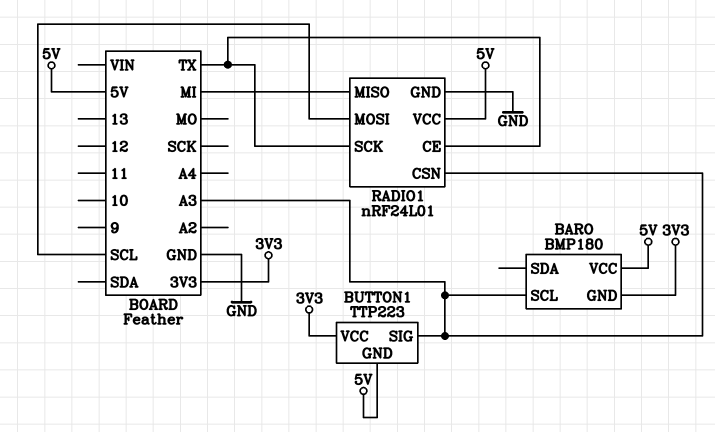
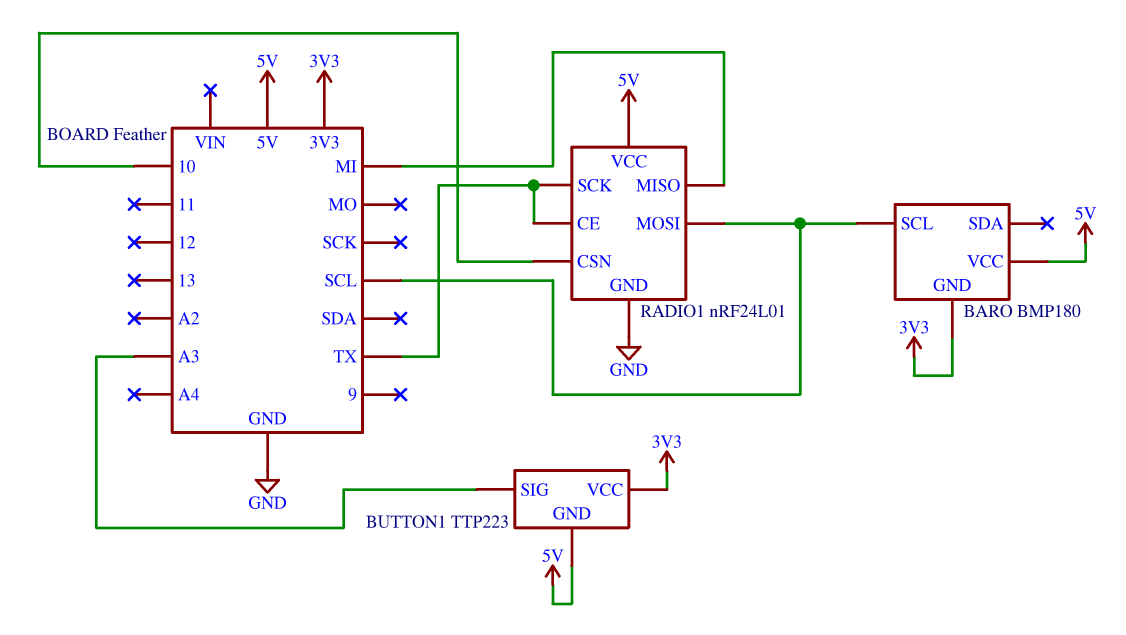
BARO pin SCL: A3 -> SCL
RADIO1 pin CSN: A3 -> 10

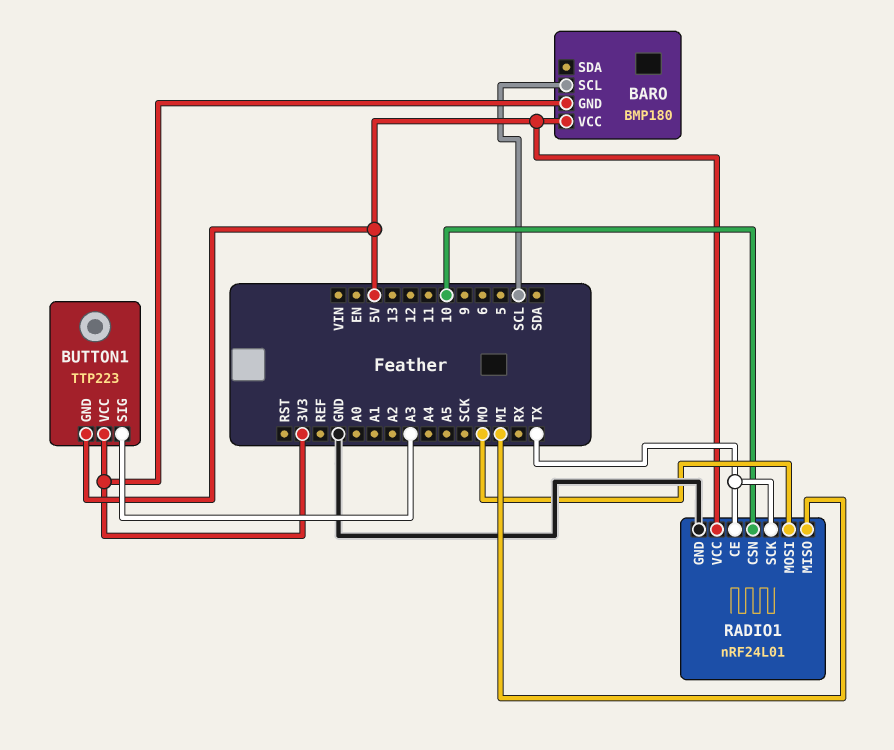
RADIO1 pin MOSI: SCL -> MO

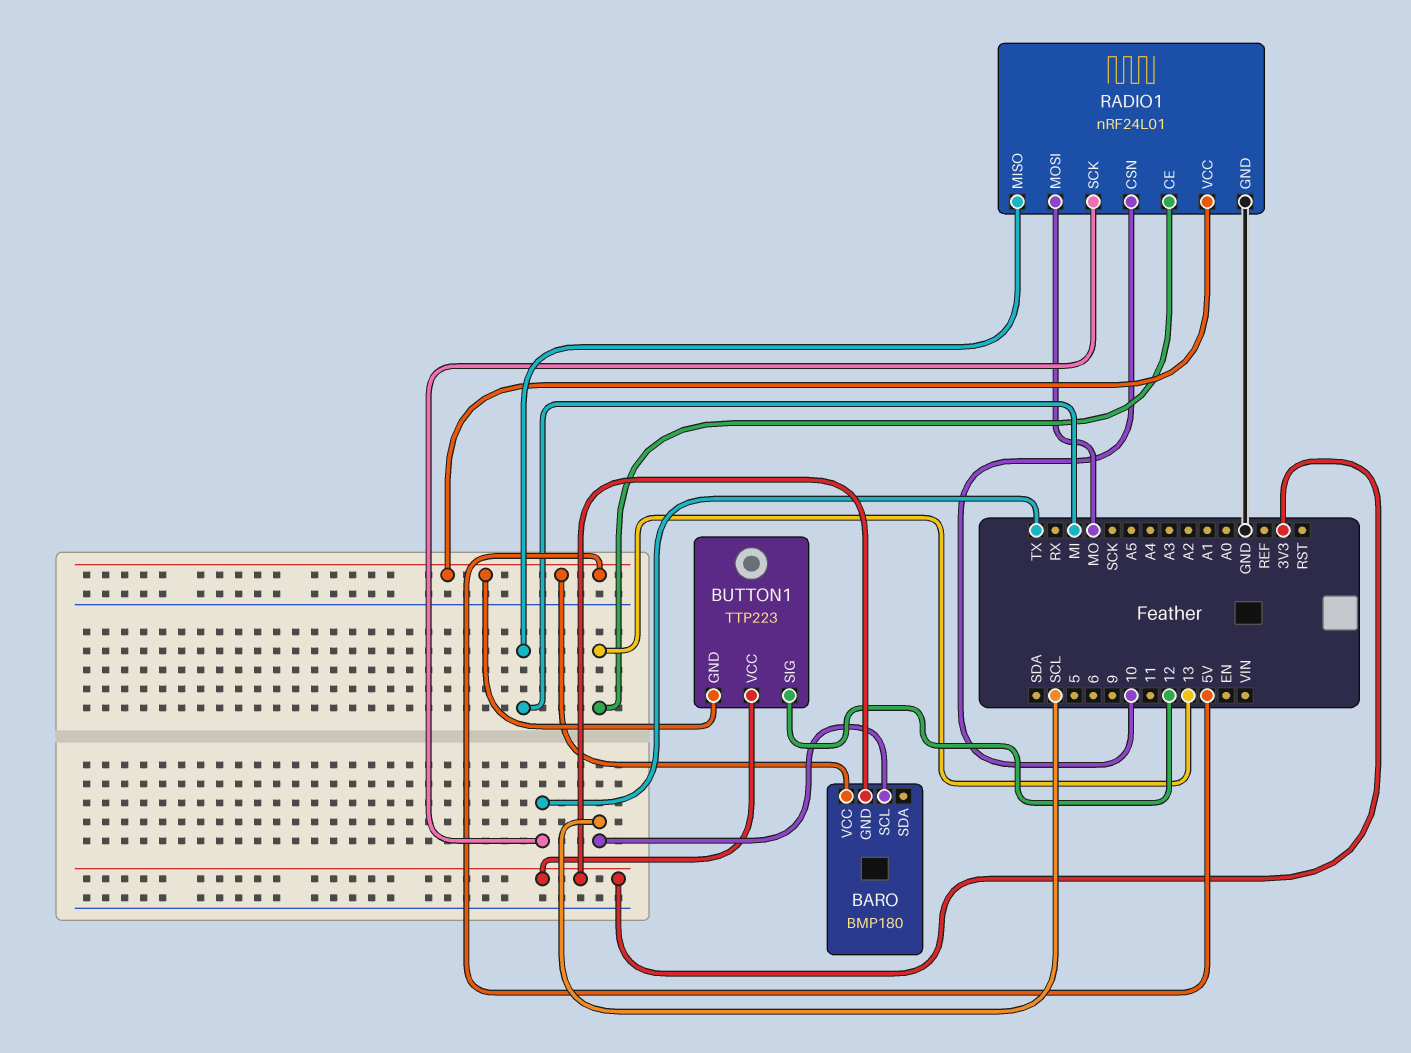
BUTTON1 pin SIG: A3 -> 12
RADIO1 pin CE: TX -> 13

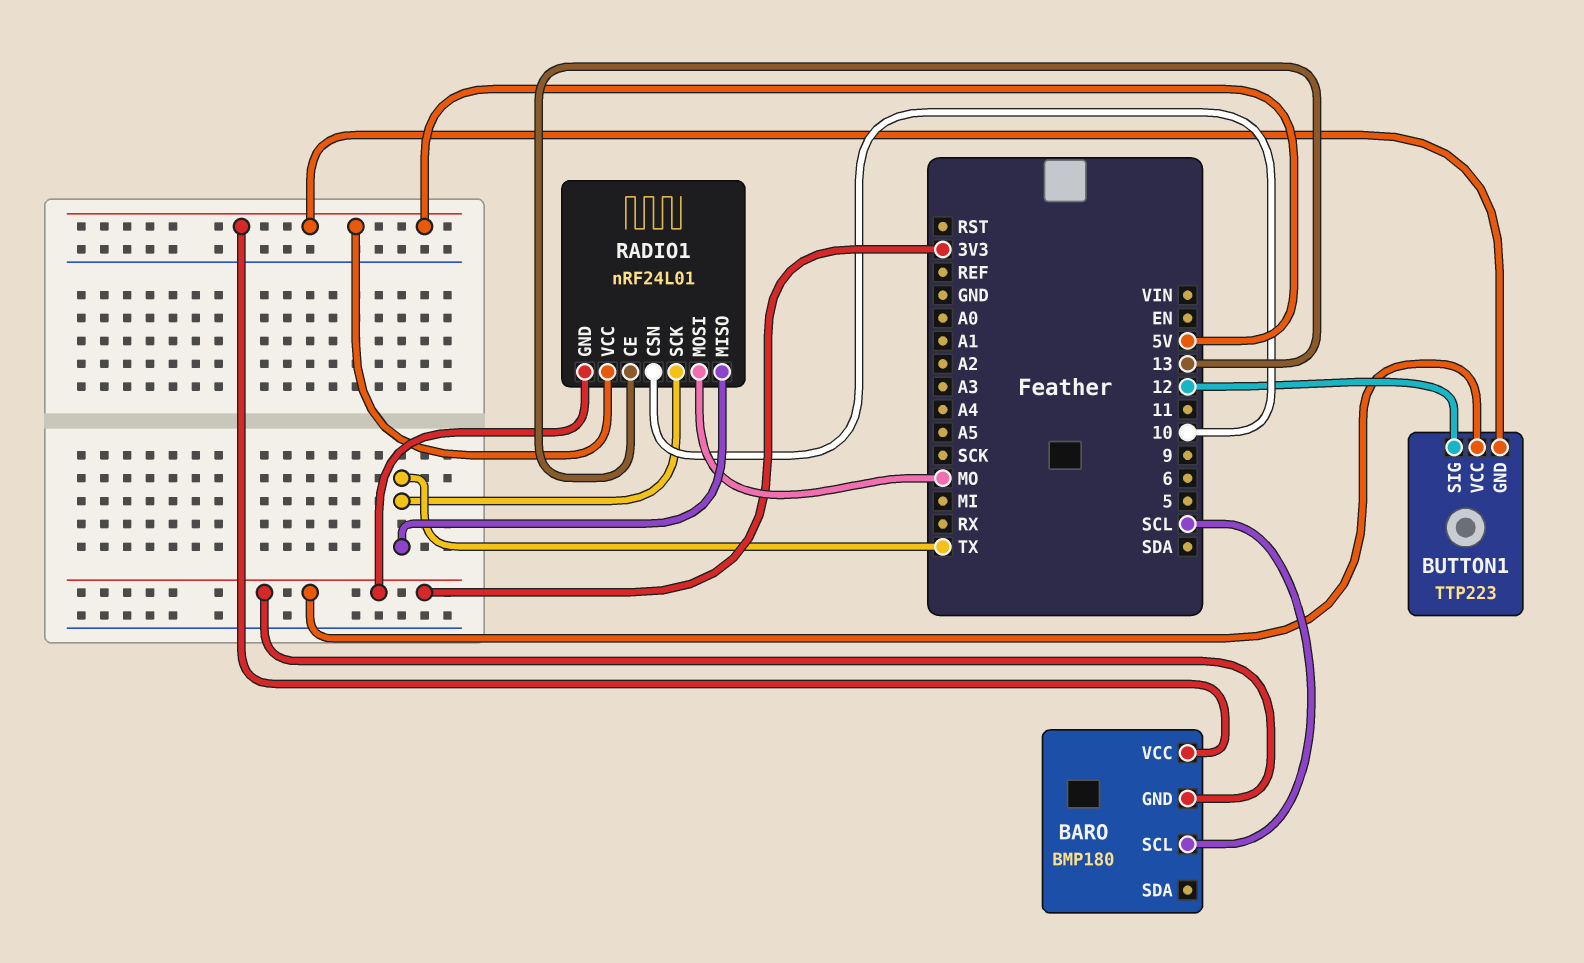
RADIO1 pin GND: GND -> 3V3
RADIO1 pin MISO: MI -> TX

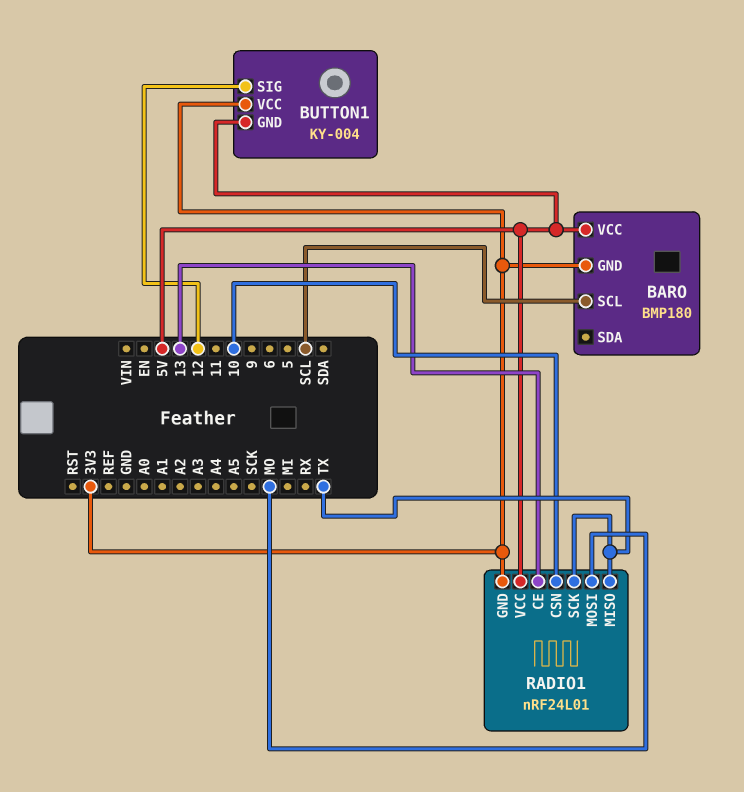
BUTTON1: TTP223 -> KY-004

